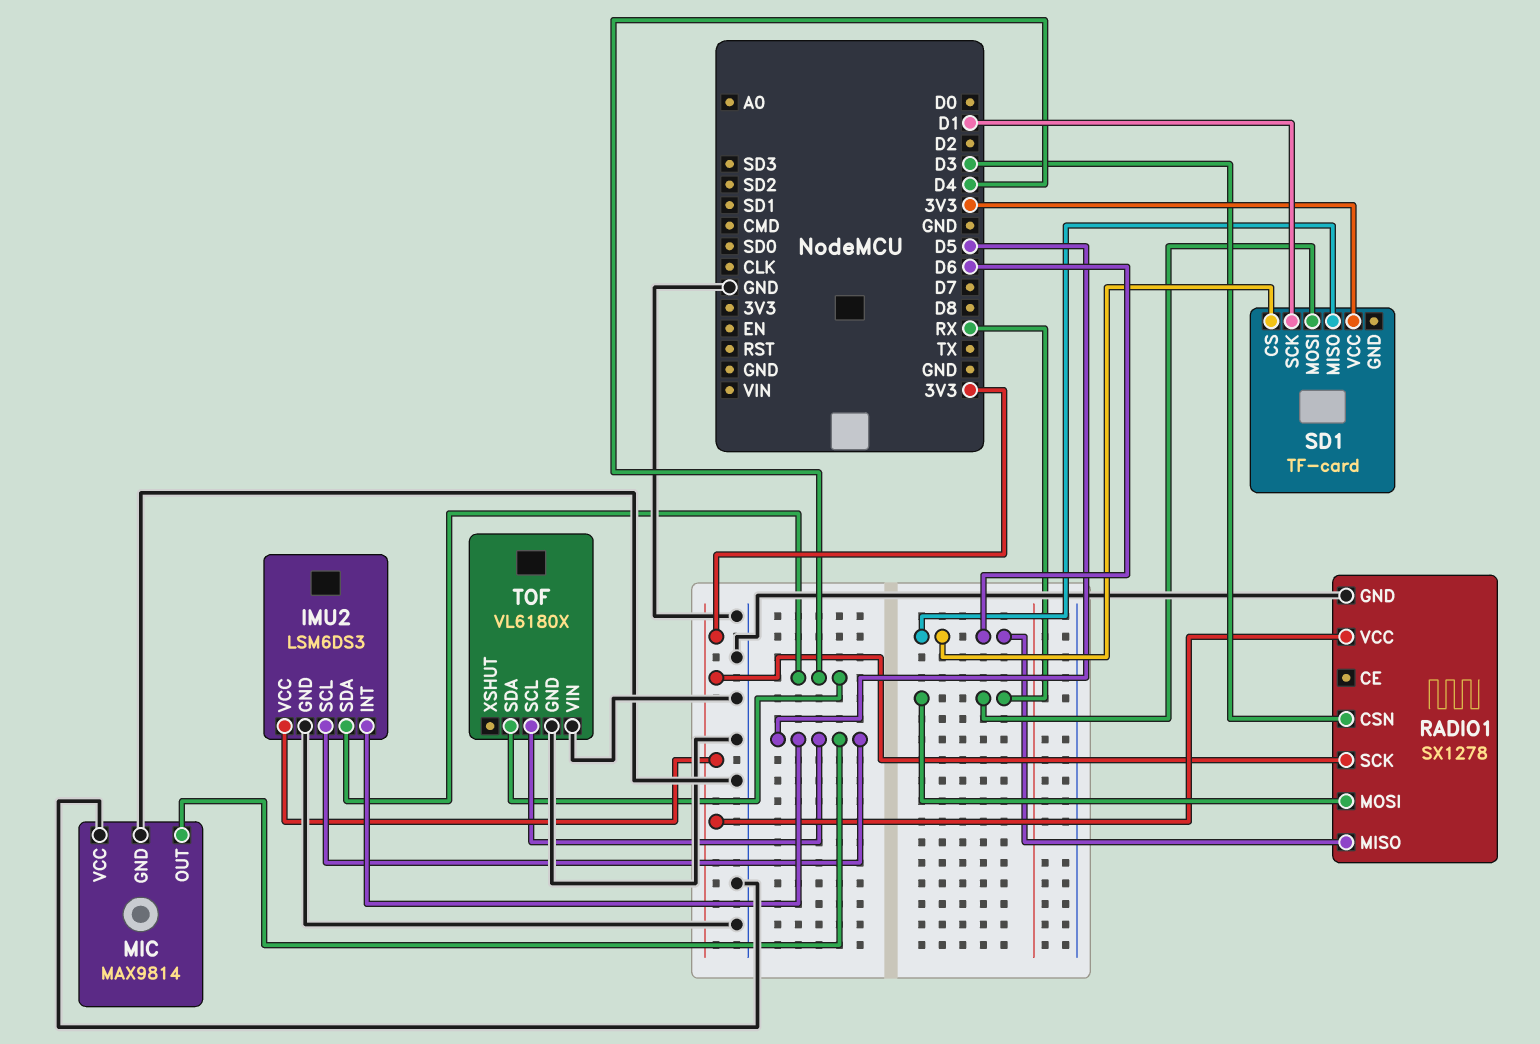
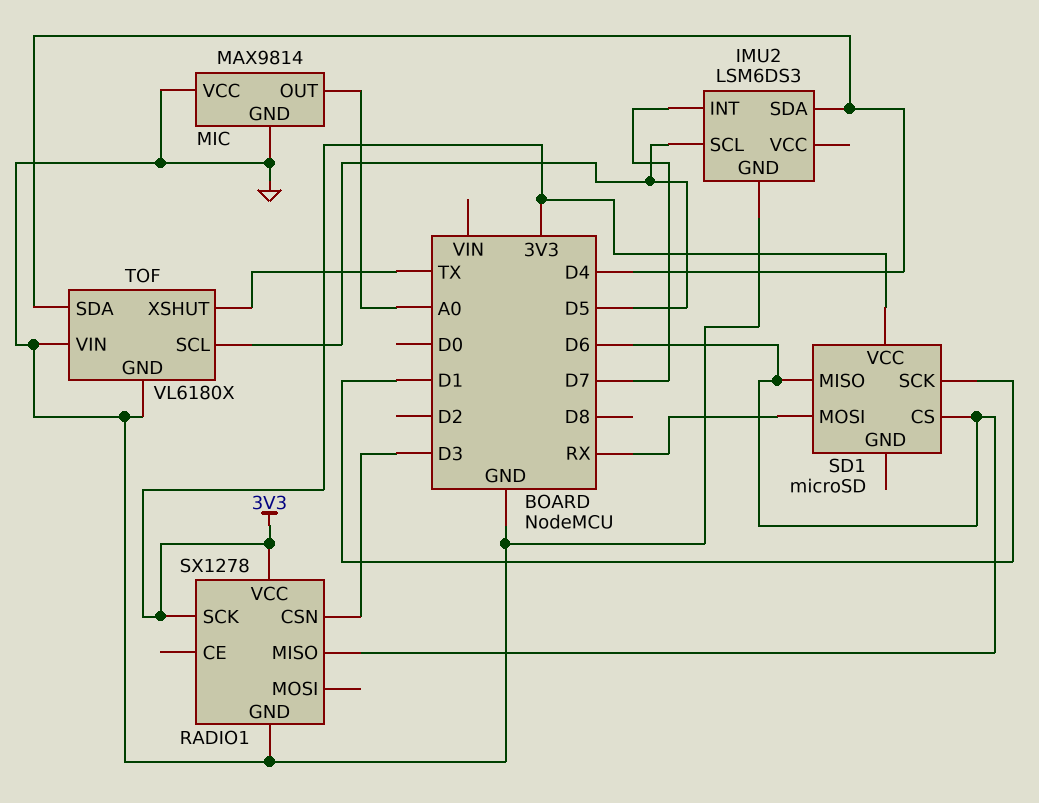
IMU2 pin INT: D5 -> D7
IMU2 pin VCC: 3V3 -> none
MIC pin OUT: D5 -> A0
RADIO1 pin MOSI: RX -> none
SD1: TF-card -> microSD
TOF pin XSHUT: none -> TX

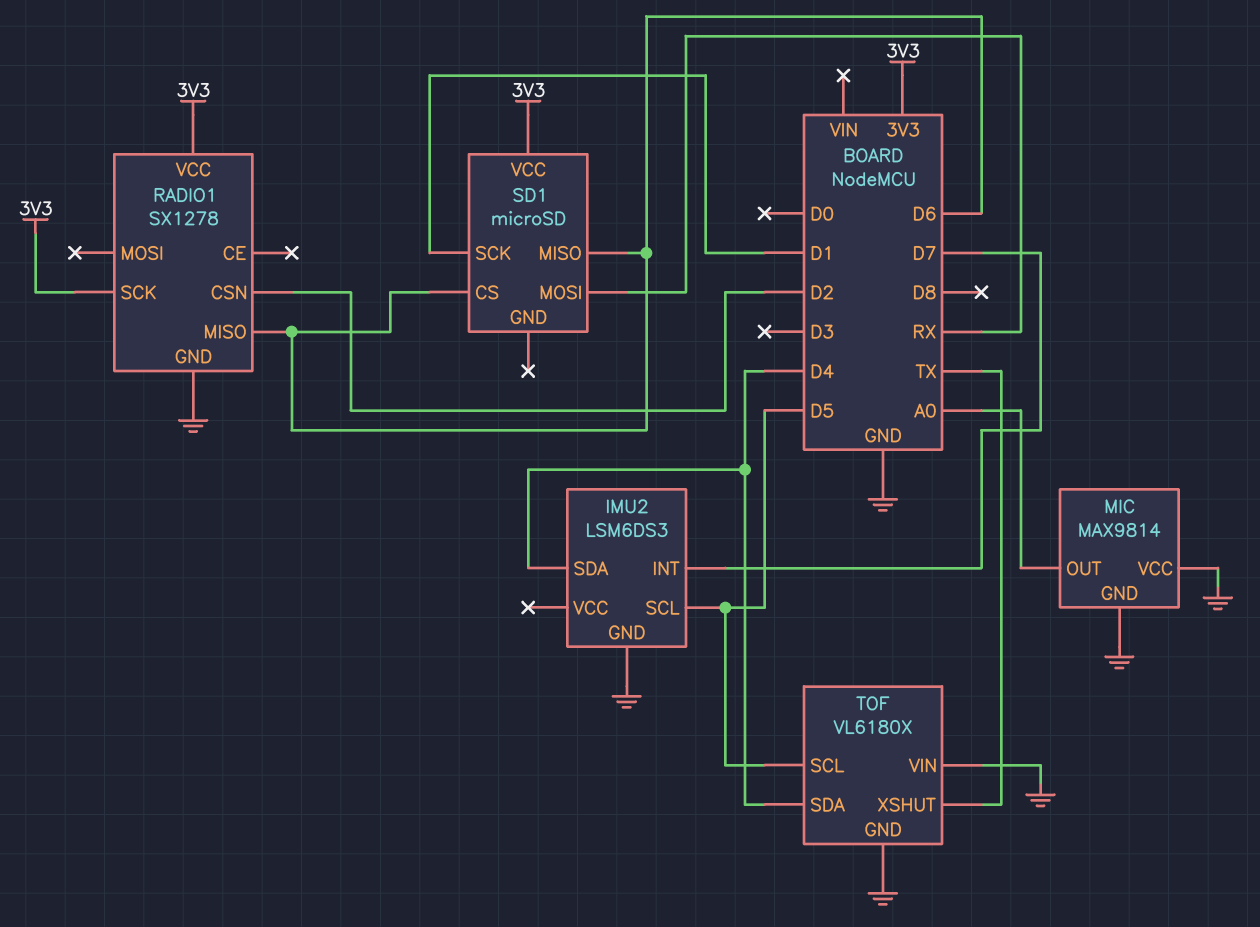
RADIO1 pin CSN: D3 -> D2

